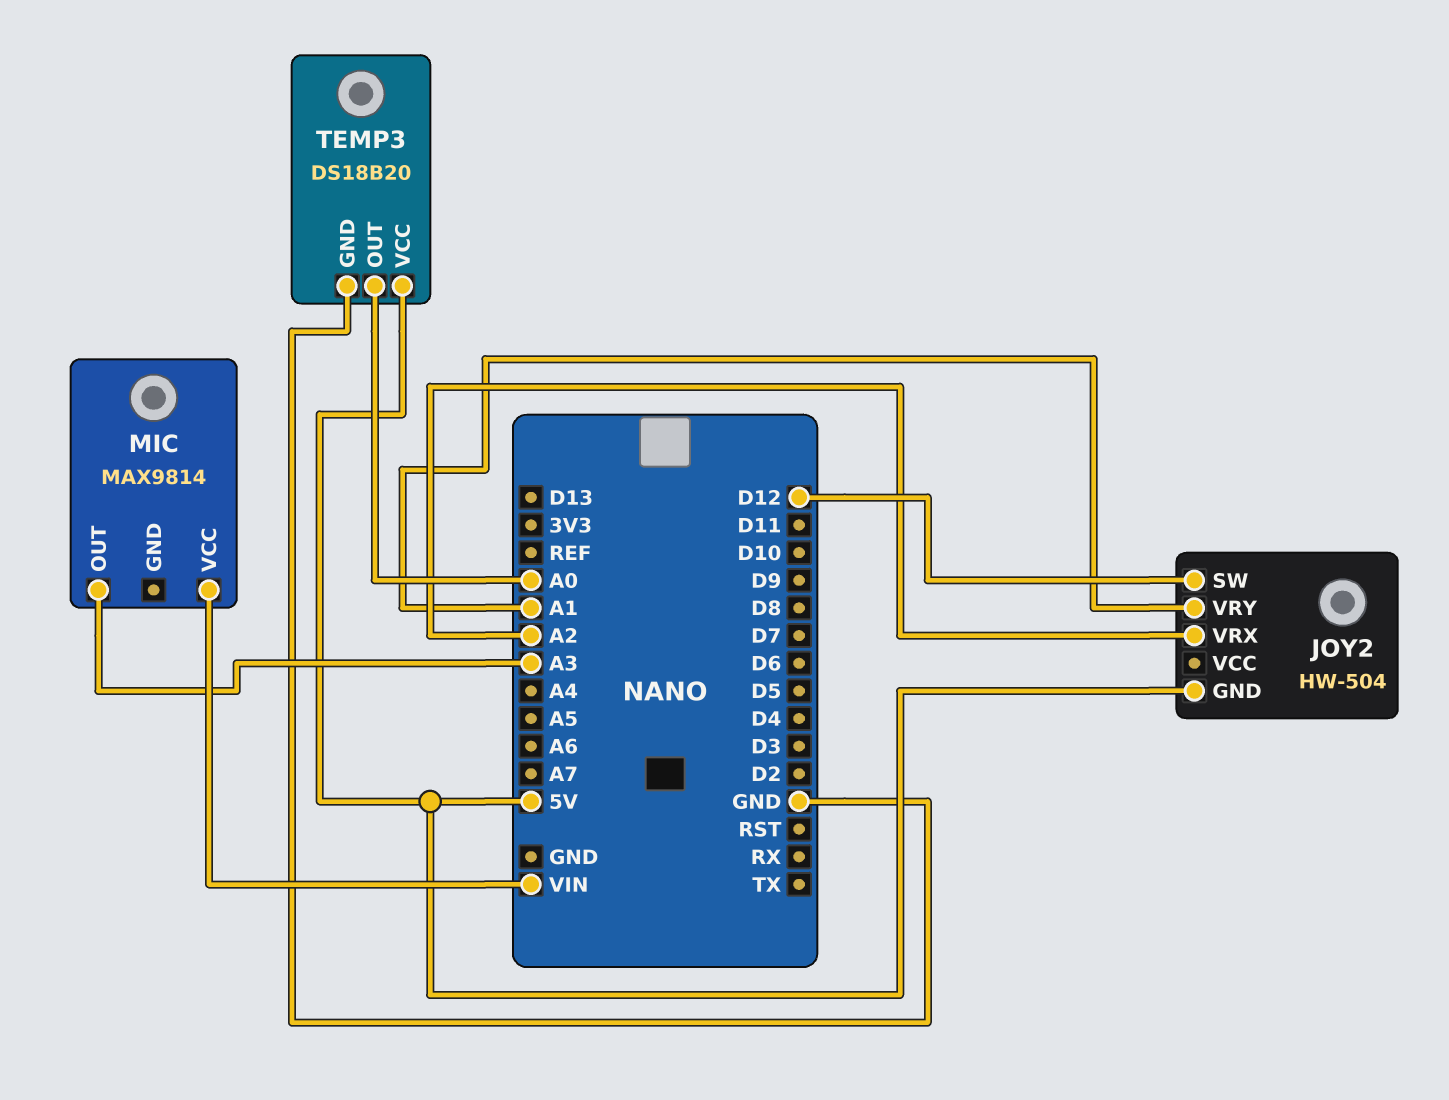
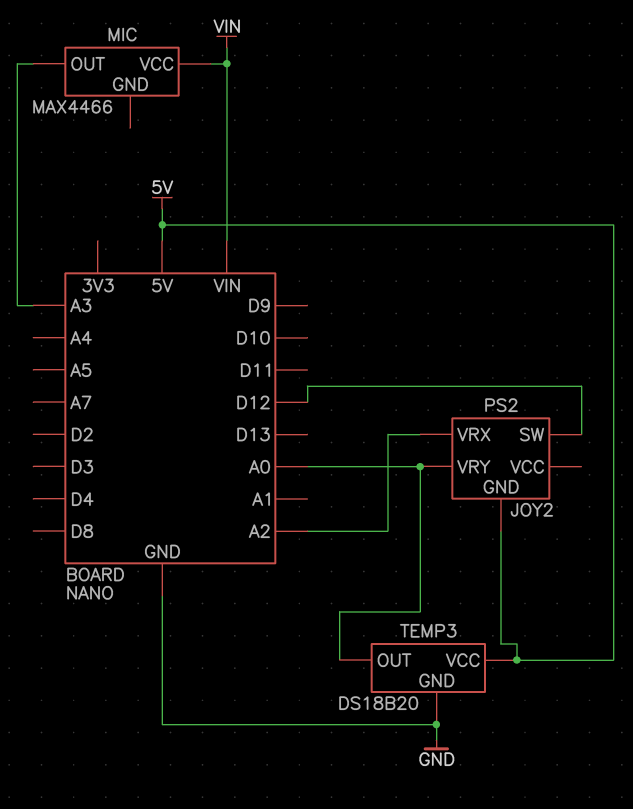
JOY2: HW-504 -> PS2
JOY2 pin VRY: A1 -> A0
MIC: MAX9814 -> MAX4466

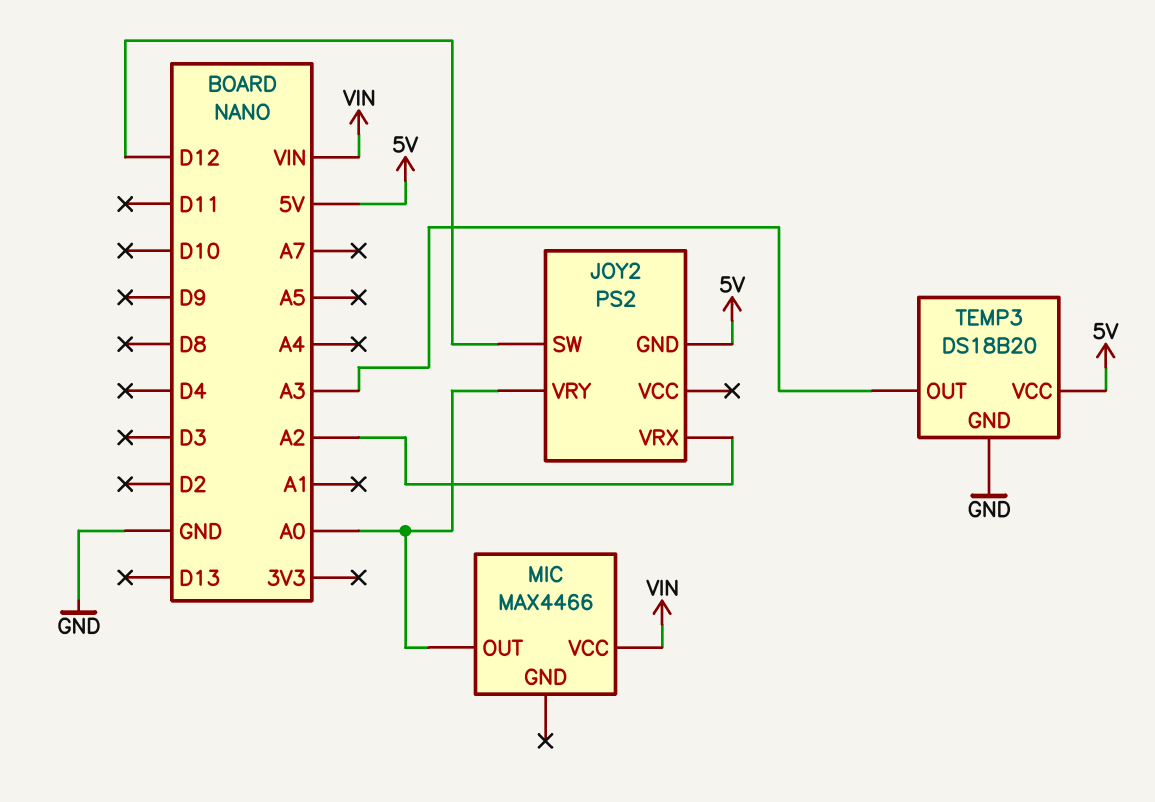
MIC pin OUT: A3 -> A0
TEMP3 pin OUT: A0 -> A3

